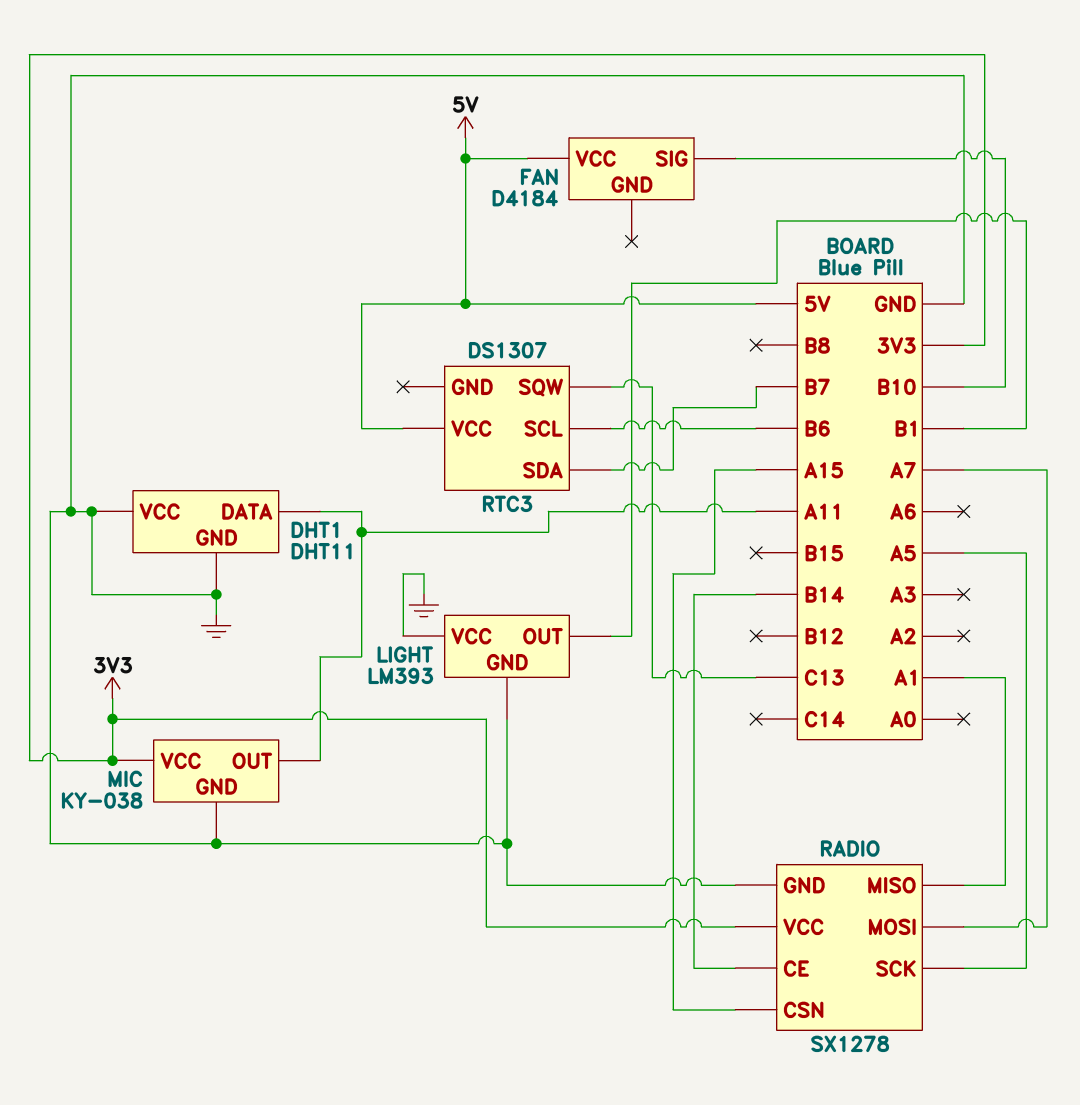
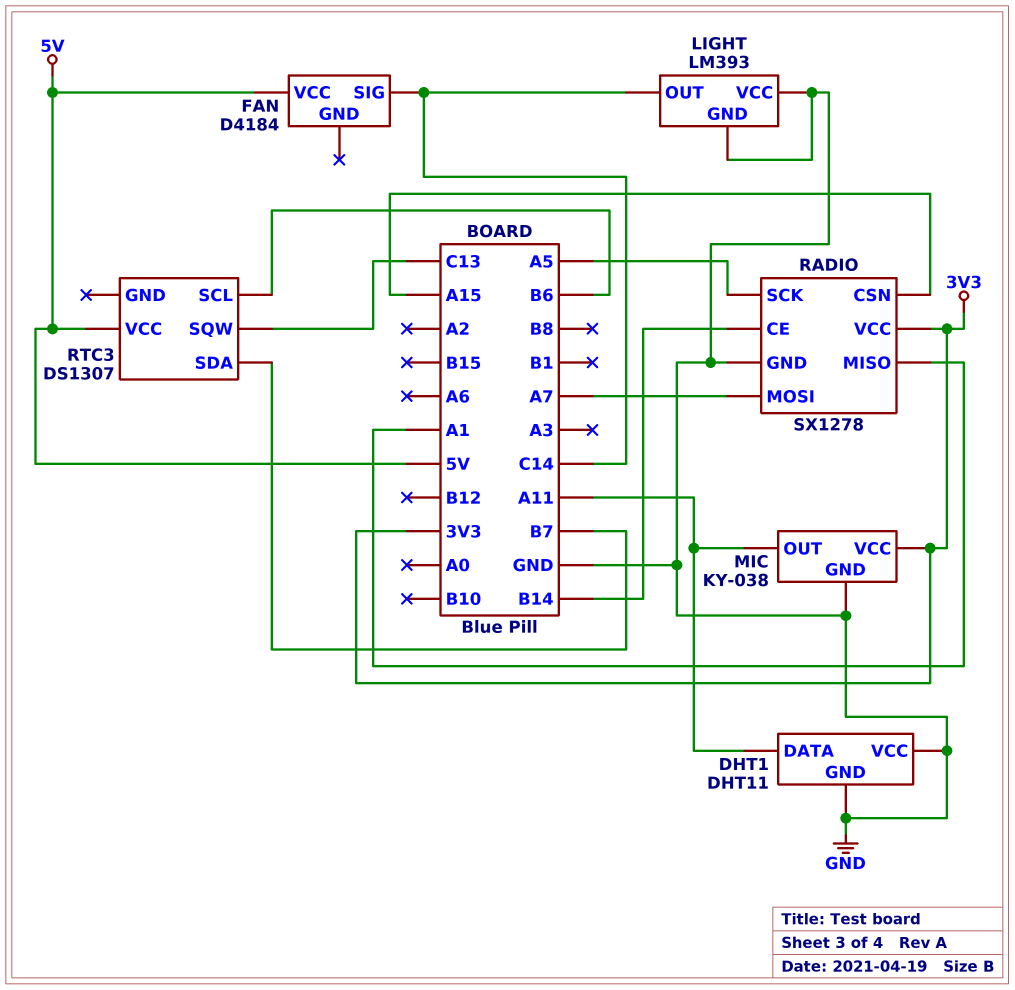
FAN pin SIG: B10 -> C14
LIGHT pin OUT: B1 -> C14

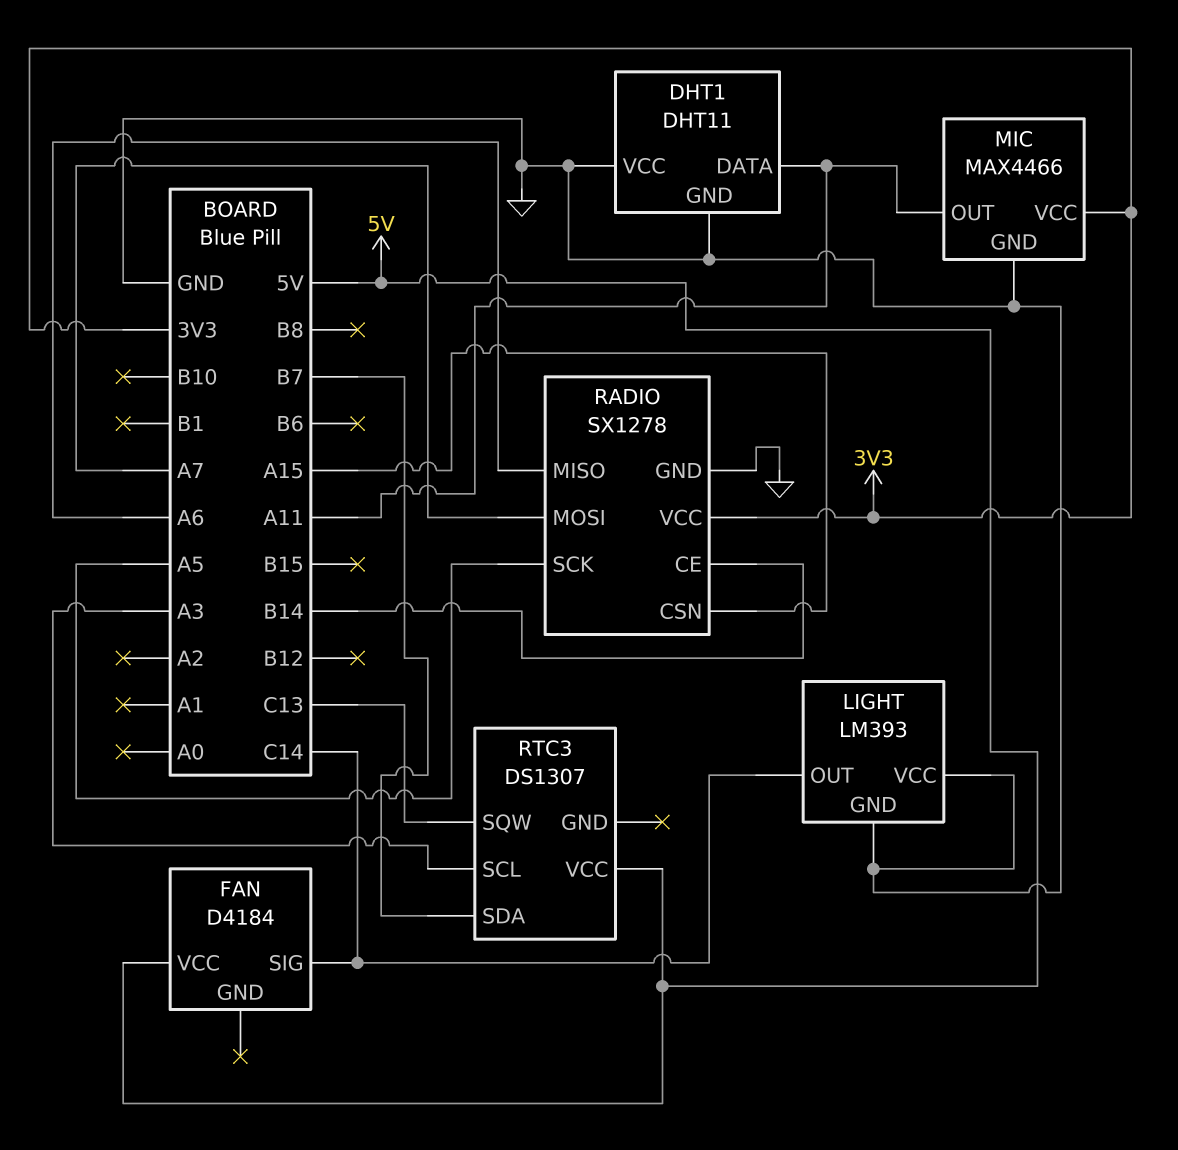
MIC: KY-038 -> MAX4466
RADIO pin MISO: A1 -> A6
RTC3 pin SCL: B6 -> A3

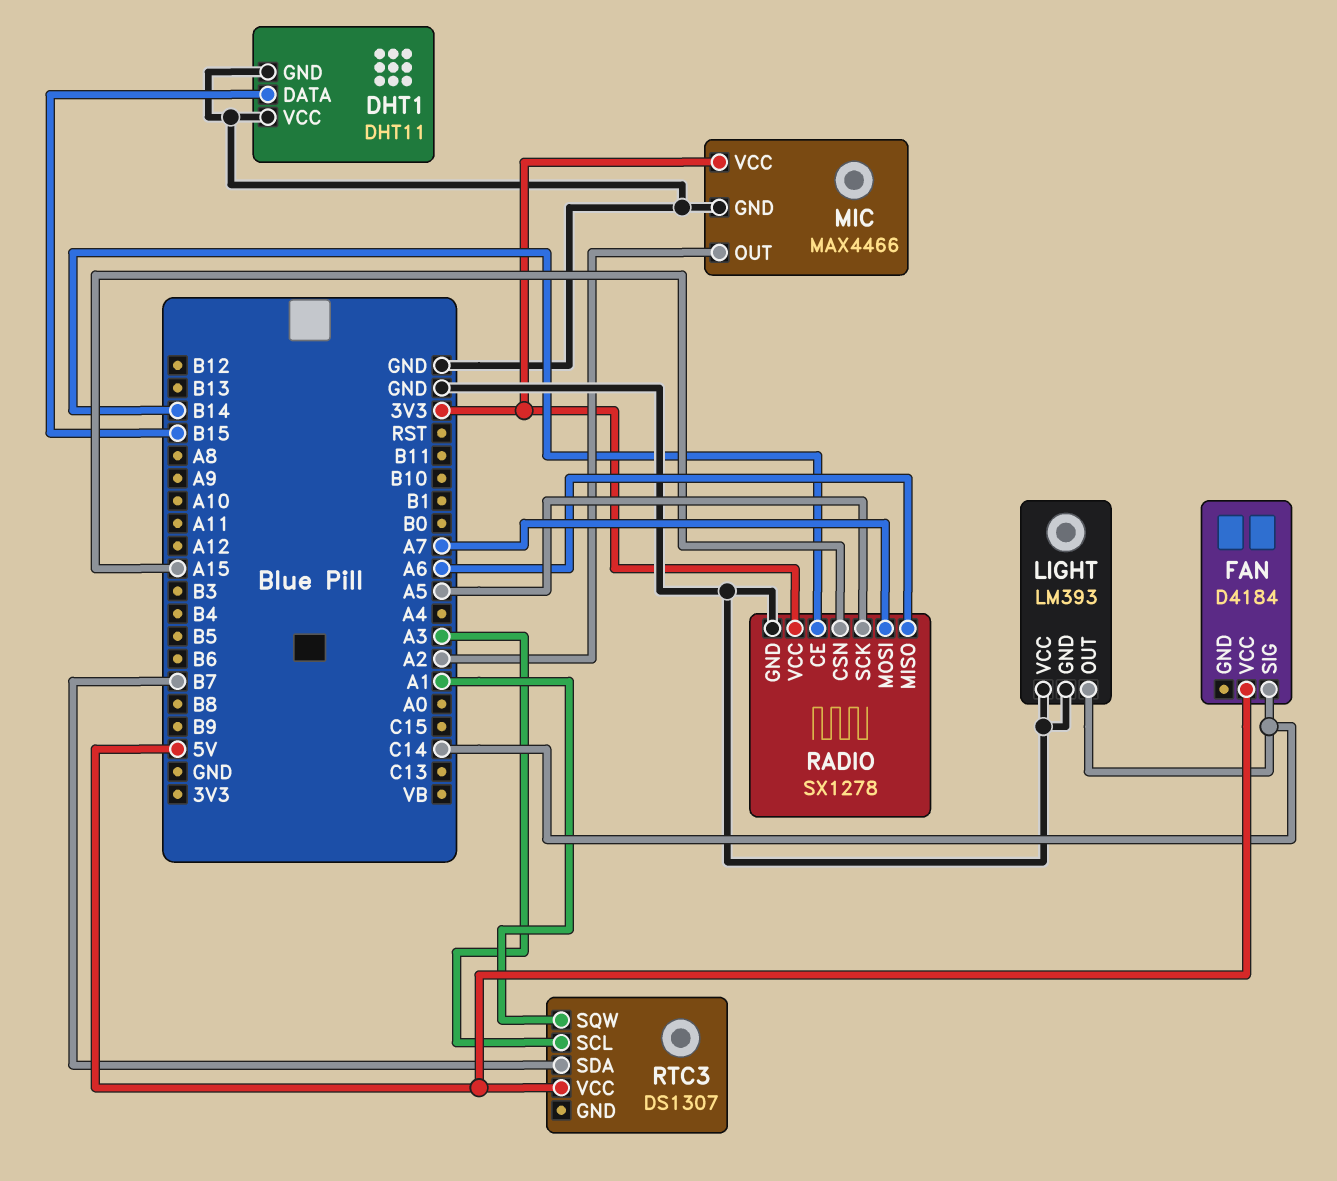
DHT1 pin DATA: A11 -> B15
MIC pin OUT: A11 -> A2
RTC3 pin SQW: C13 -> A1

